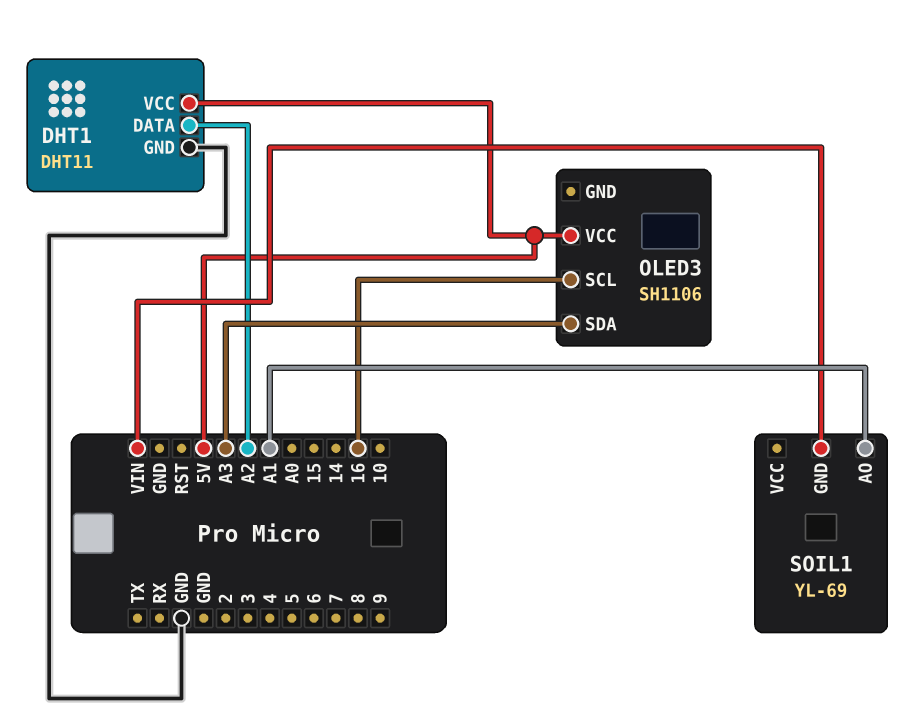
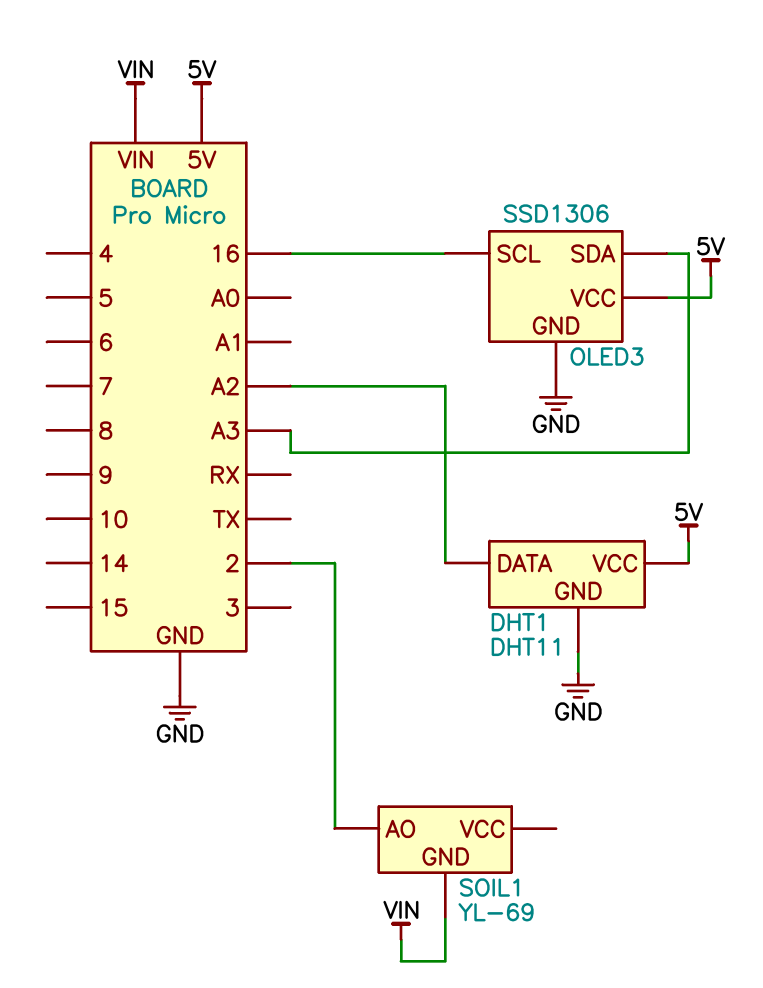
OLED3: SH1106 -> SSD1306
OLED3 pin GND: none -> GND
SOIL1 pin AO: A1 -> 2

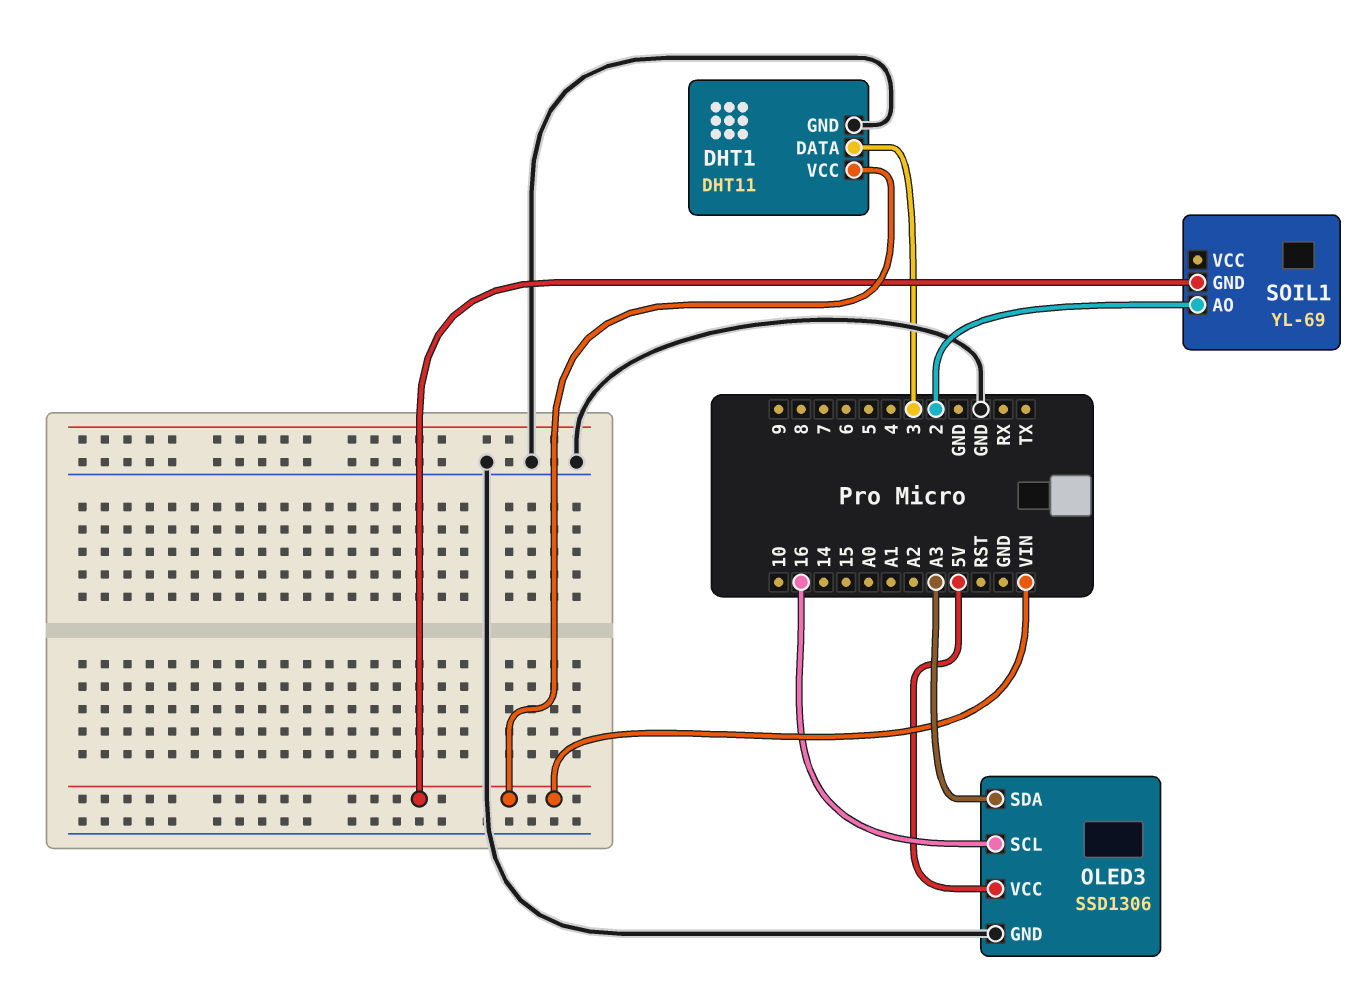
DHT1 pin DATA: A2 -> 3
DHT1 pin VCC: 5V -> VIN

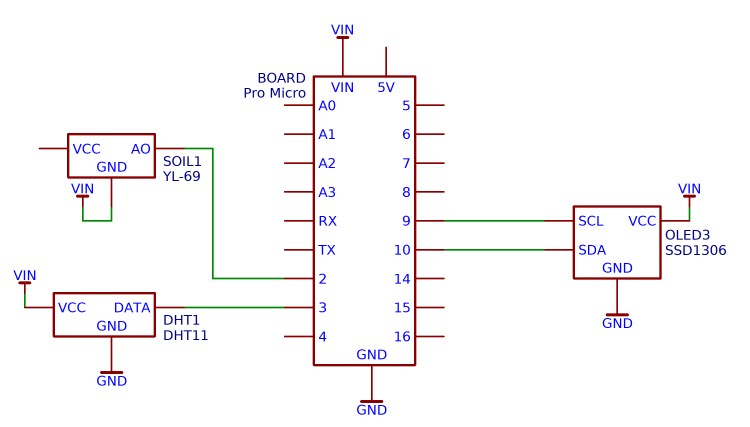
OLED3 pin SCL: 16 -> 9
OLED3 pin SDA: A3 -> 10
OLED3 pin VCC: 5V -> VIN

